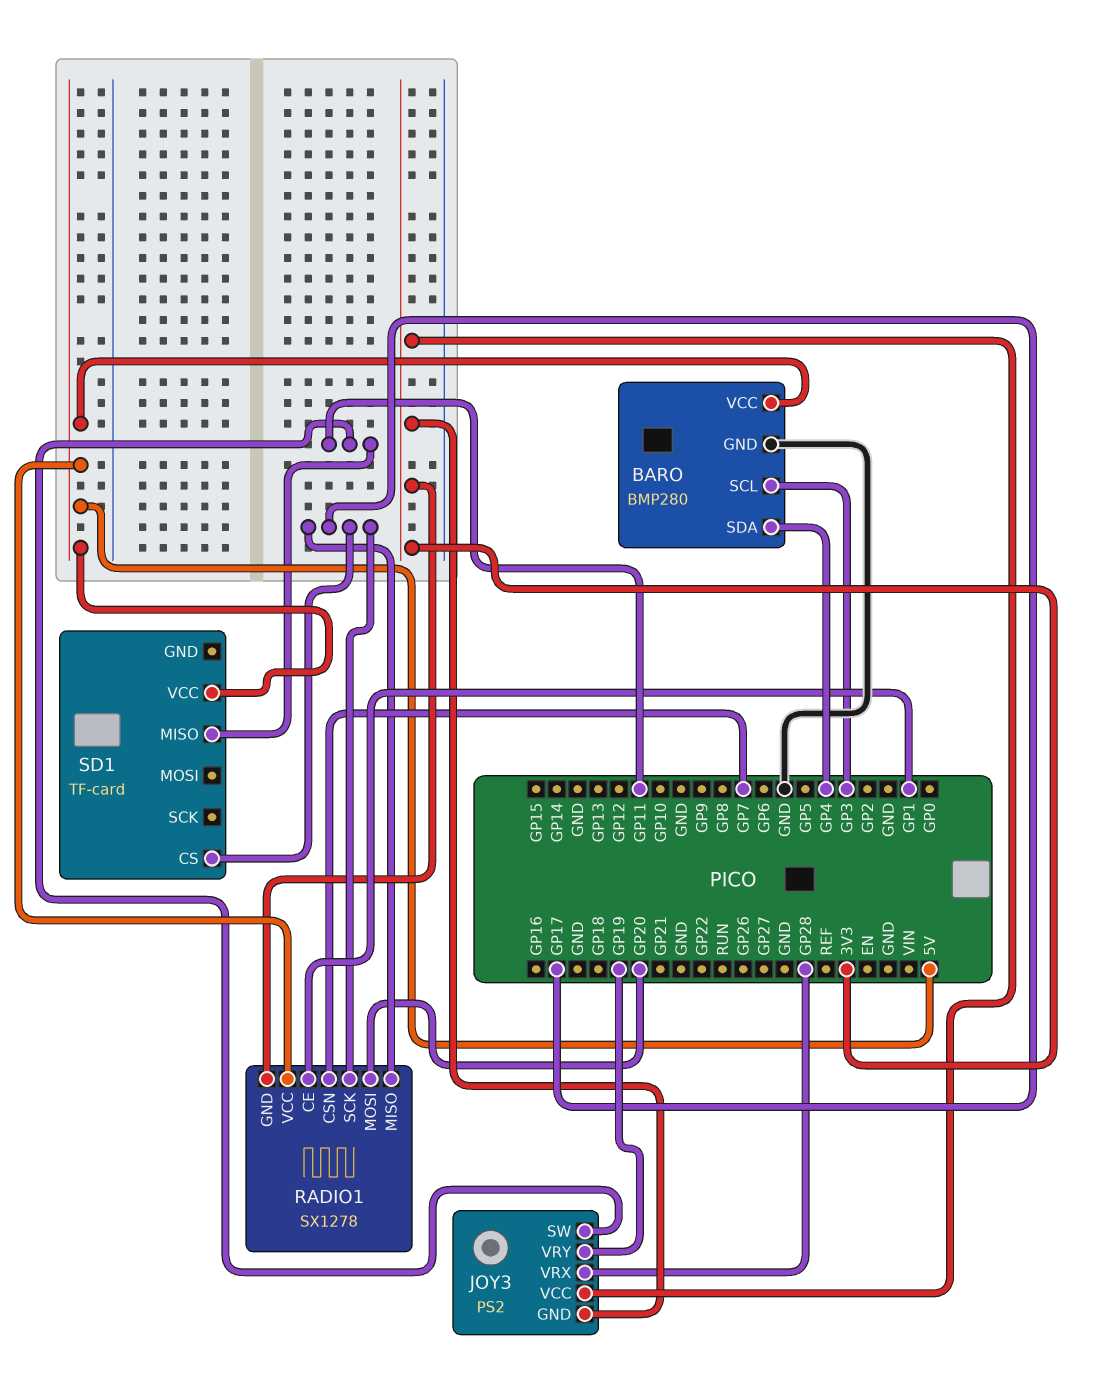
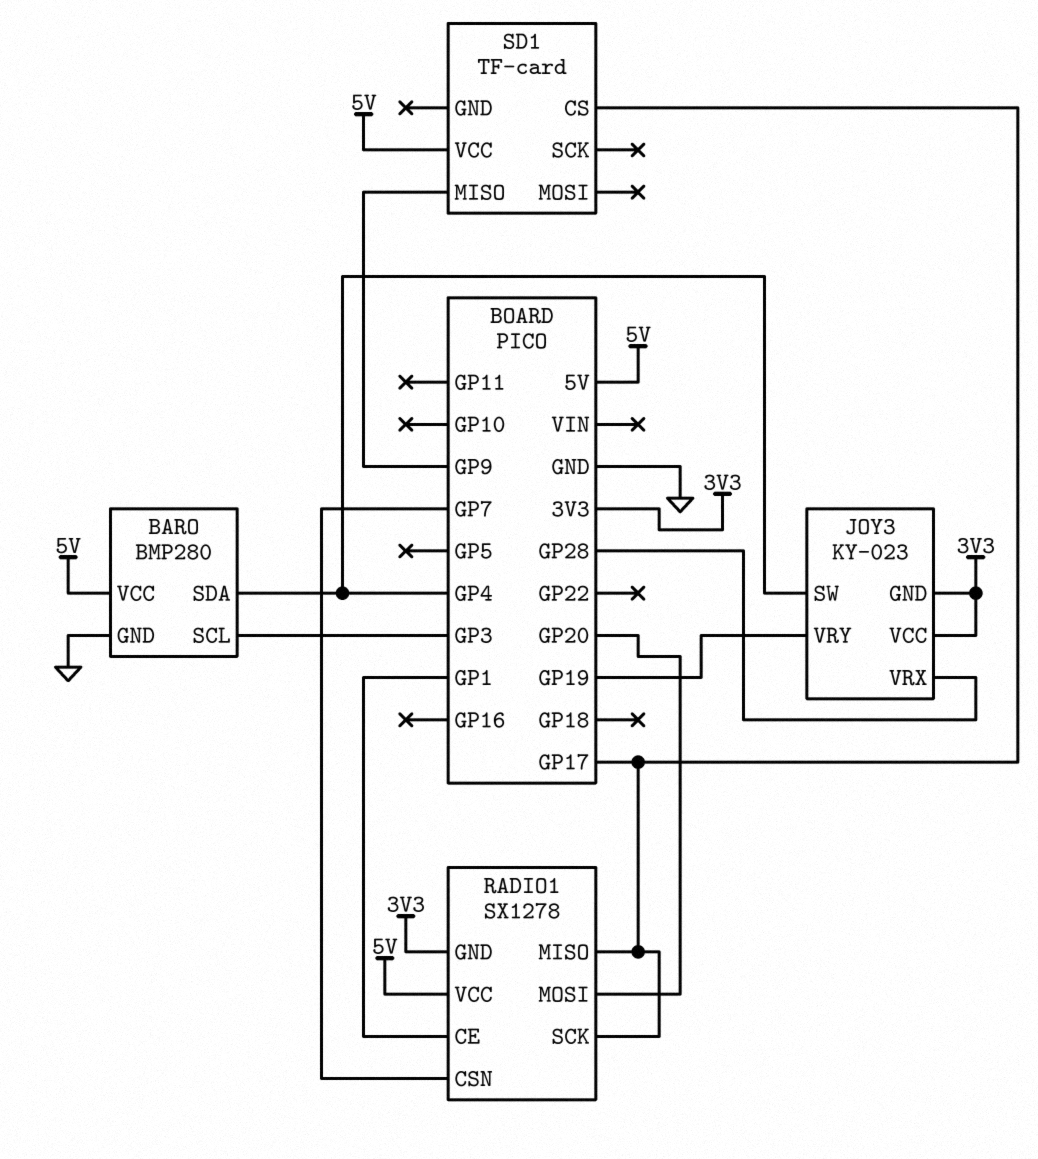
JOY3: PS2 -> KY-023
JOY3 pin SW: GP11 -> GP4
SD1 pin MISO: GP11 -> GP9

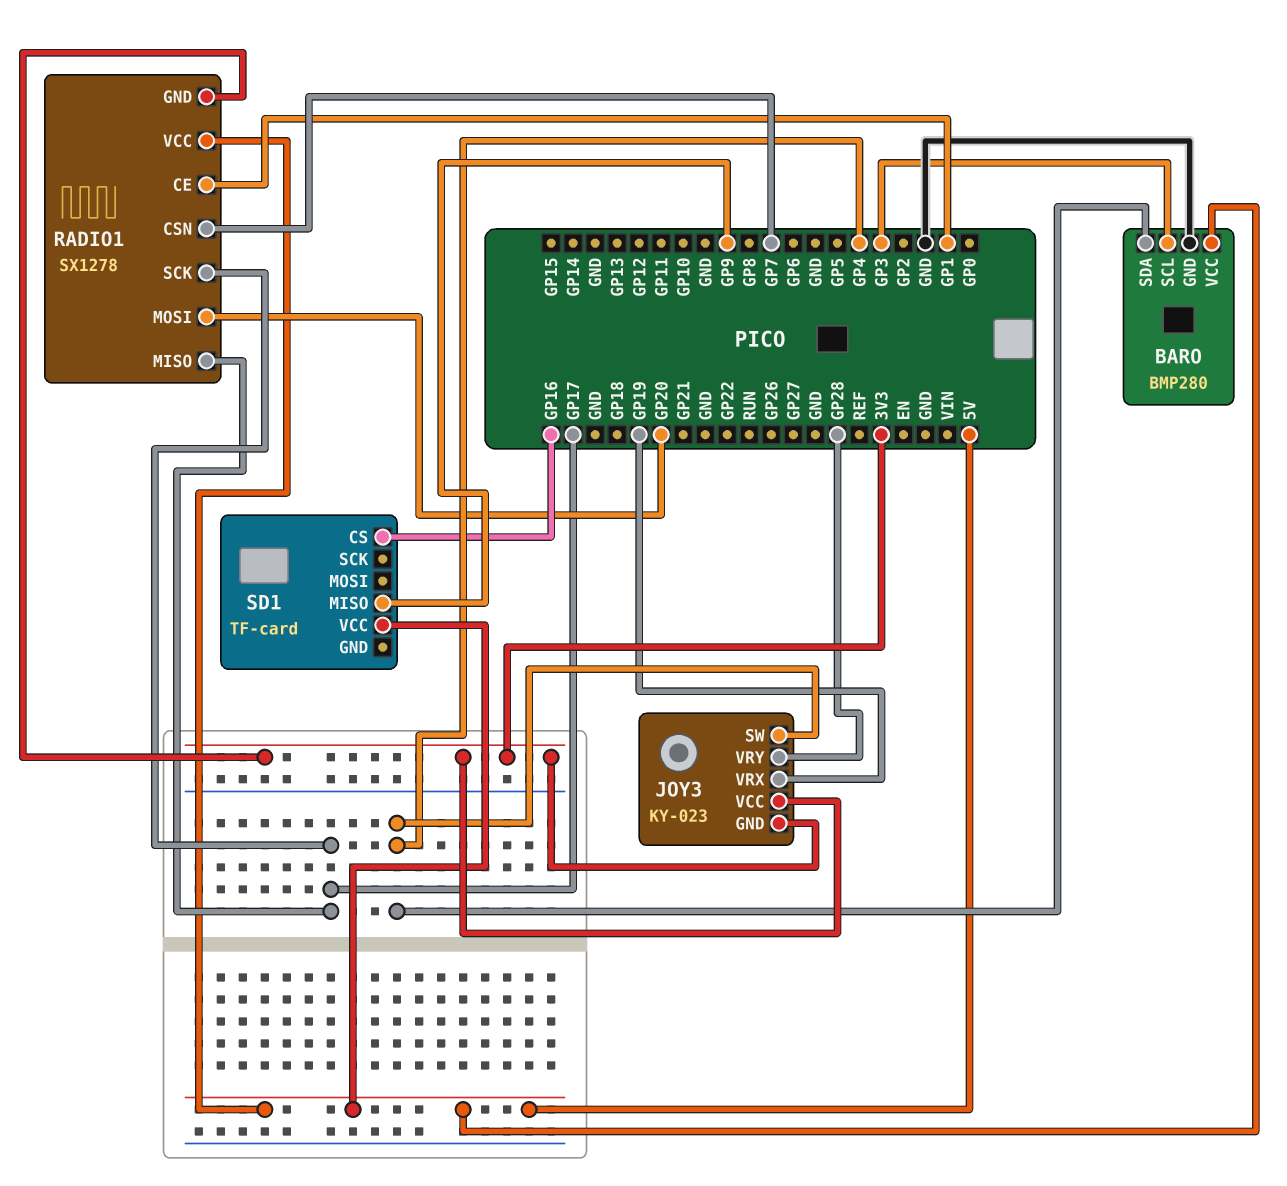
JOY3 pin VRX: GP28 -> GP19
JOY3 pin VRY: GP19 -> GP28
SD1 pin CS: GP17 -> GP16

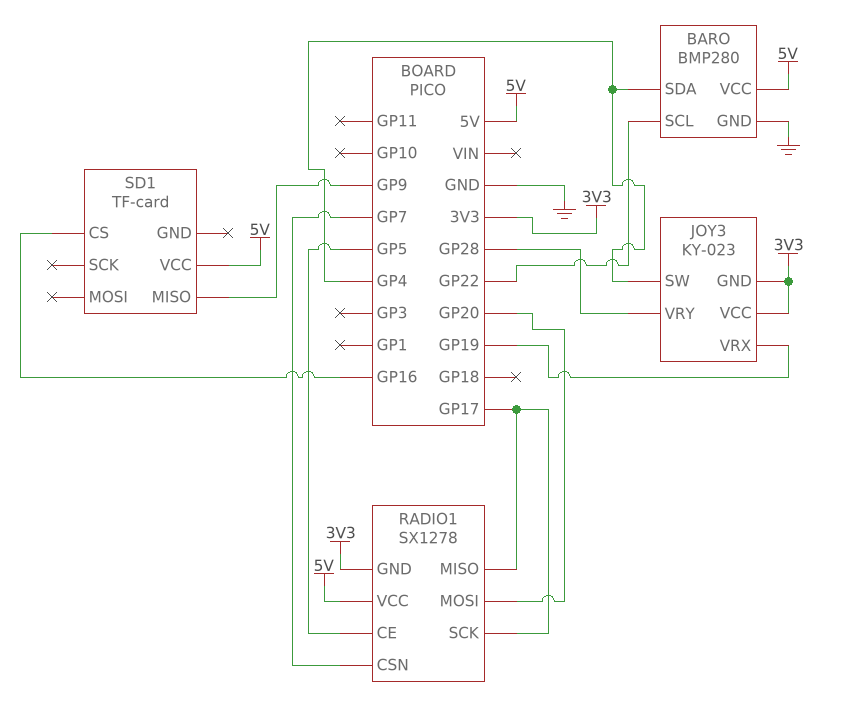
BARO pin SCL: GP3 -> GP22
RADIO1 pin CE: GP1 -> GP5

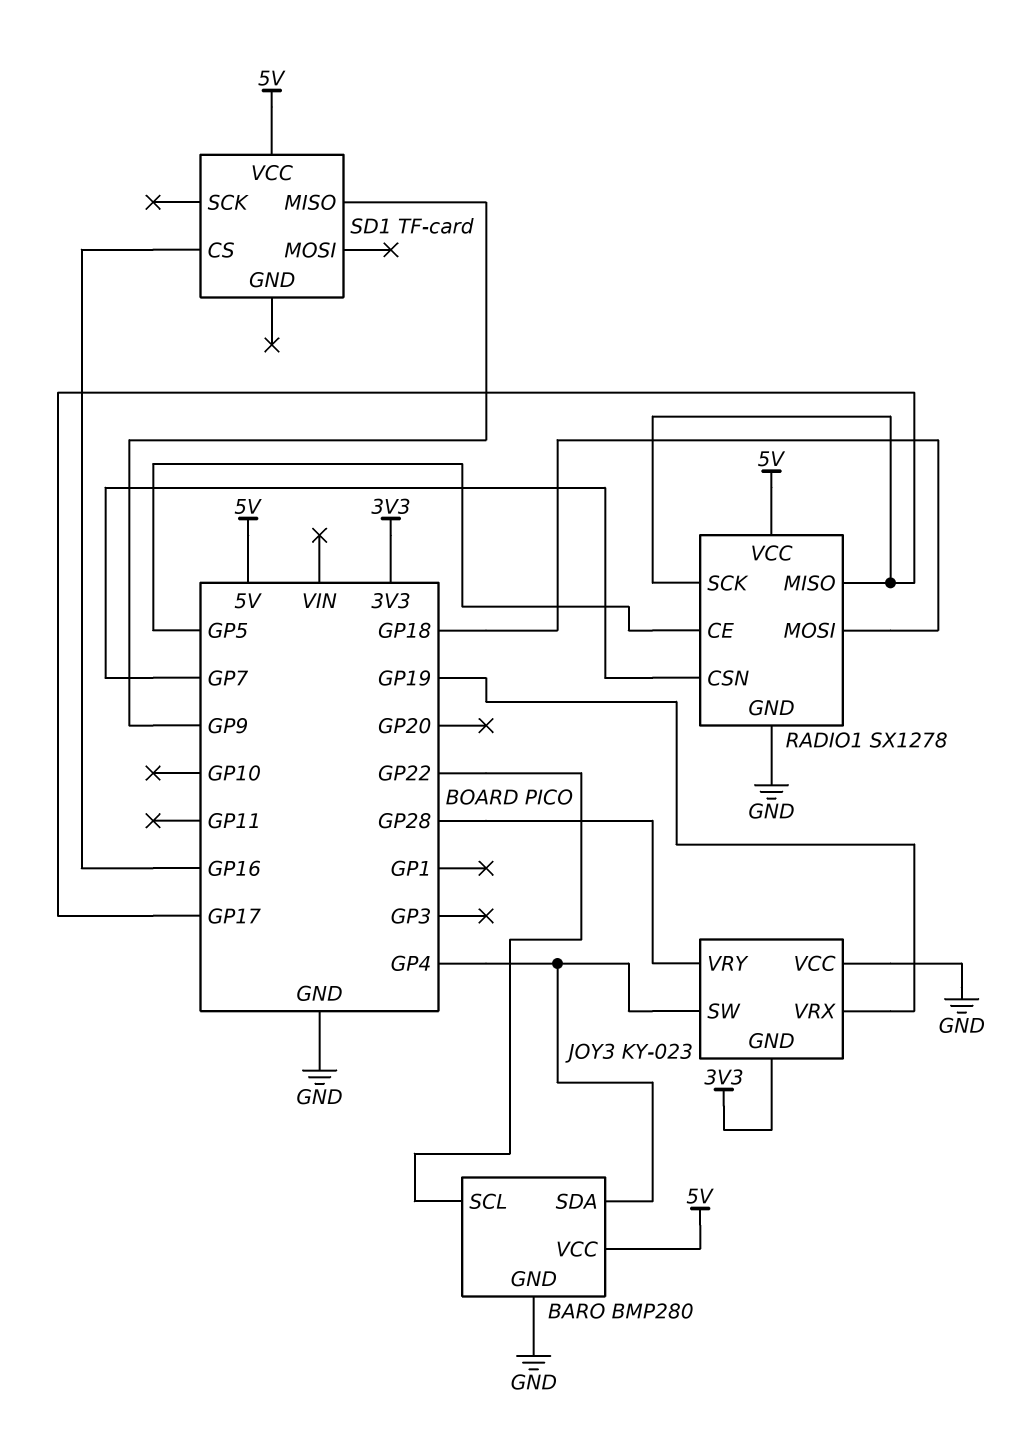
JOY3 pin VCC: 3V3 -> GND
RADIO1 pin GND: 3V3 -> GND
RADIO1 pin MOSI: GP20 -> GP18

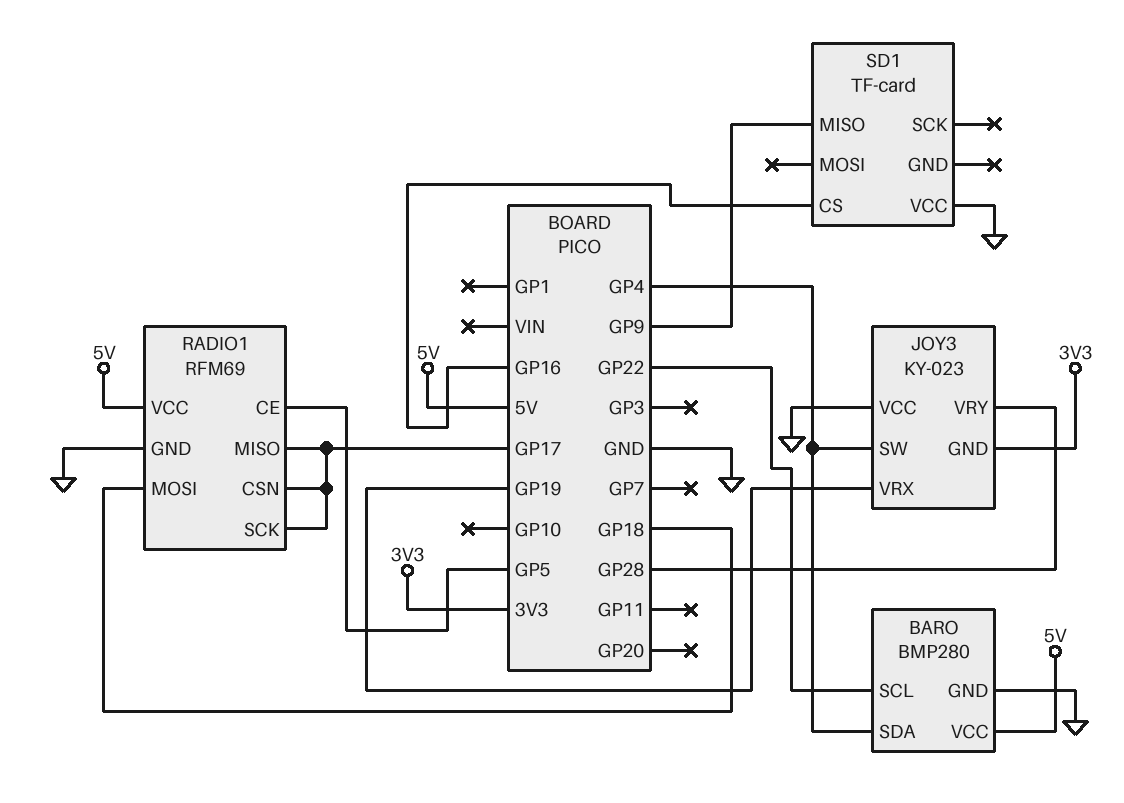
RADIO1: SX1278 -> RFM69
RADIO1 pin CSN: GP7 -> GP17
SD1 pin VCC: 5V -> GND

